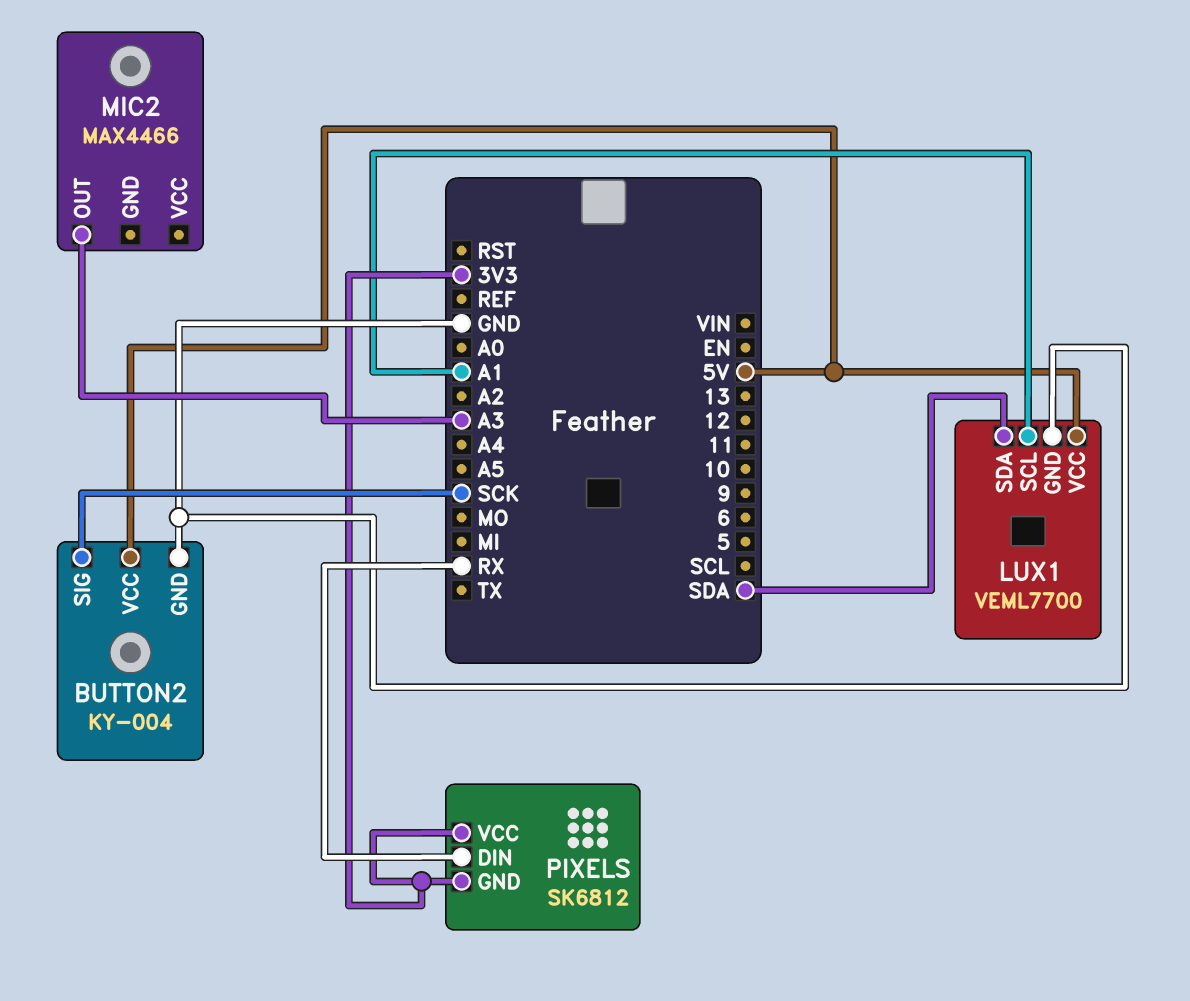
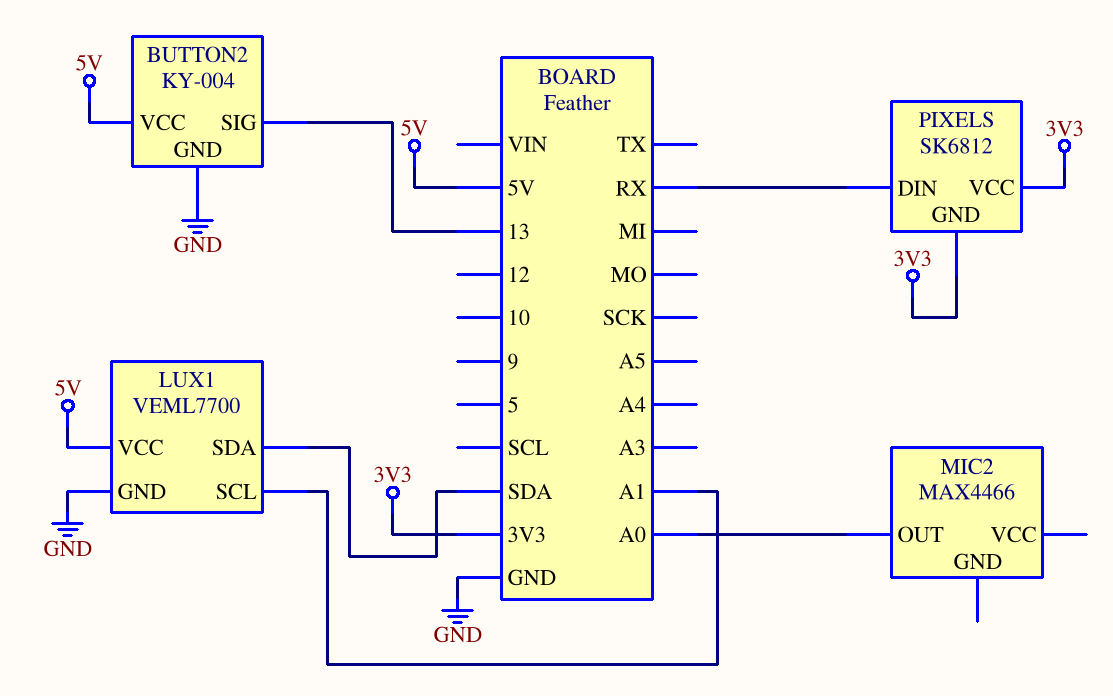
BUTTON2 pin SIG: SCK -> 13
MIC2 pin OUT: A3 -> A0

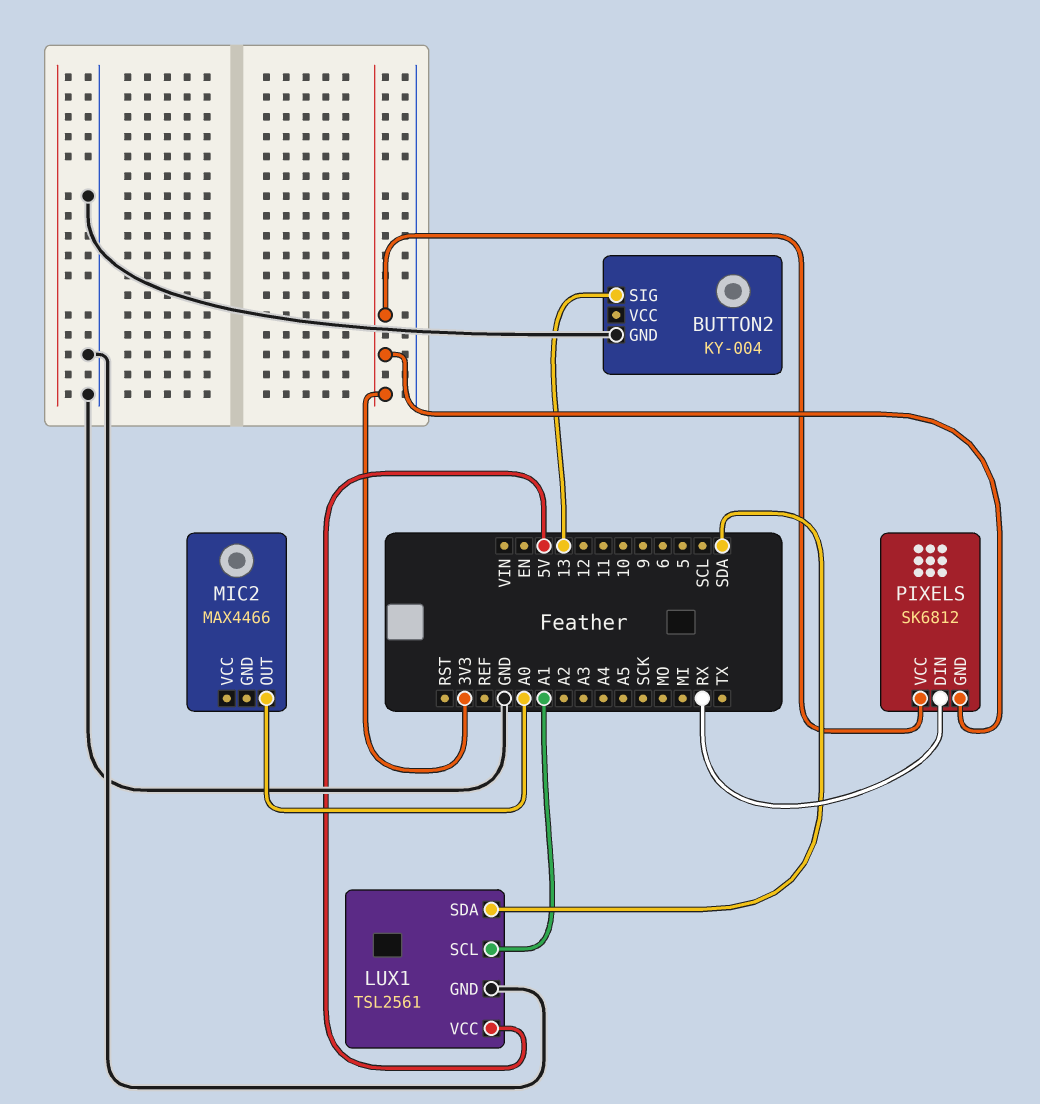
BUTTON2 pin VCC: 5V -> none
LUX1: VEML7700 -> TSL2561

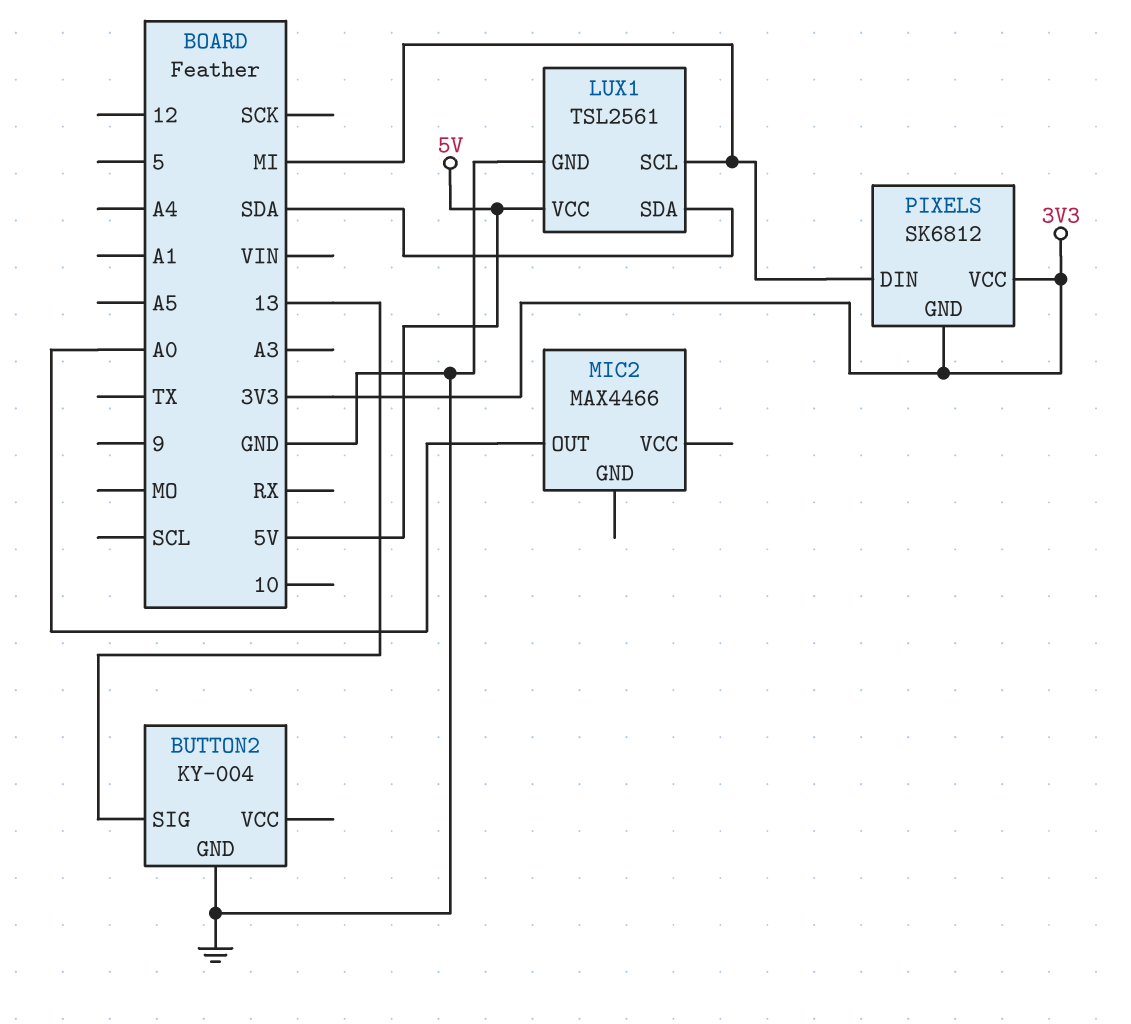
LUX1 pin SCL: A1 -> MI
PIXELS pin DIN: RX -> MI

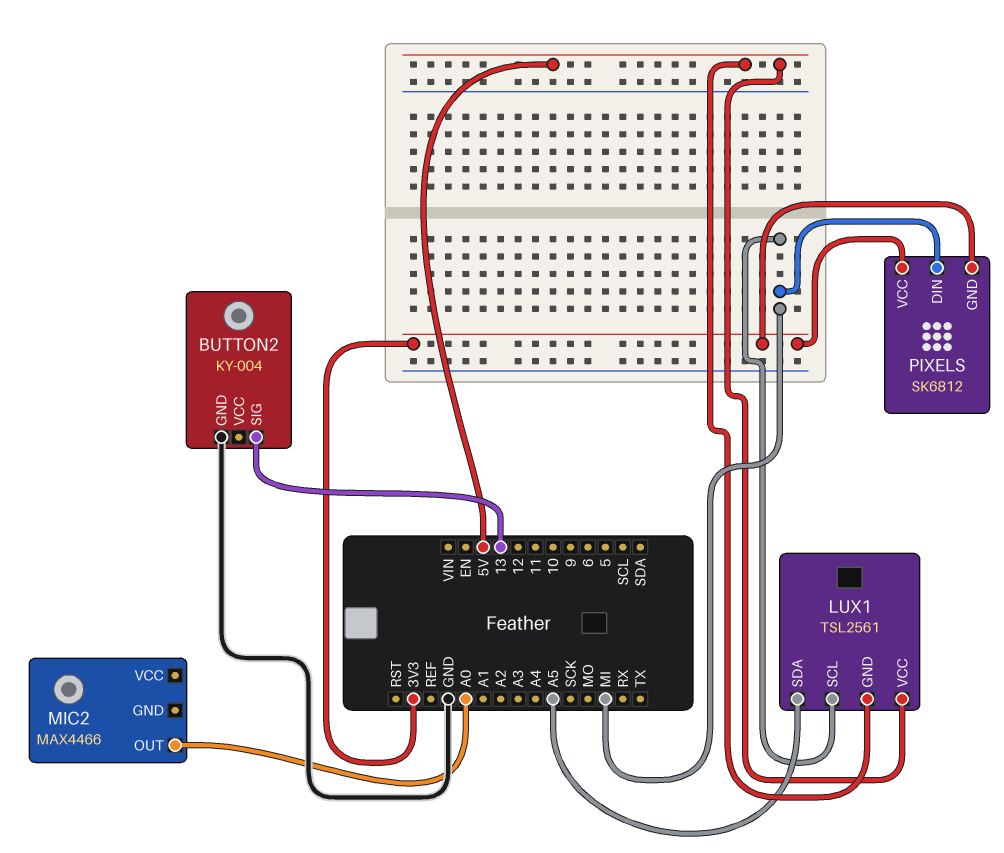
LUX1 pin GND: GND -> 5V
LUX1 pin SDA: SDA -> A5

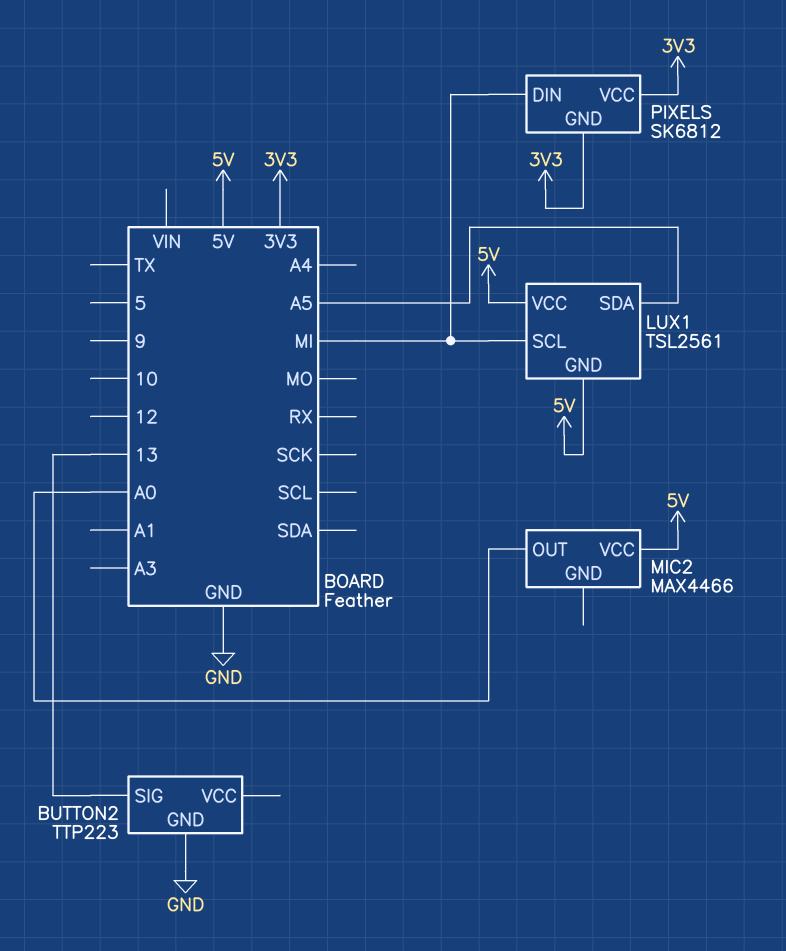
BUTTON2: KY-004 -> TTP223
MIC2 pin VCC: none -> 5V

